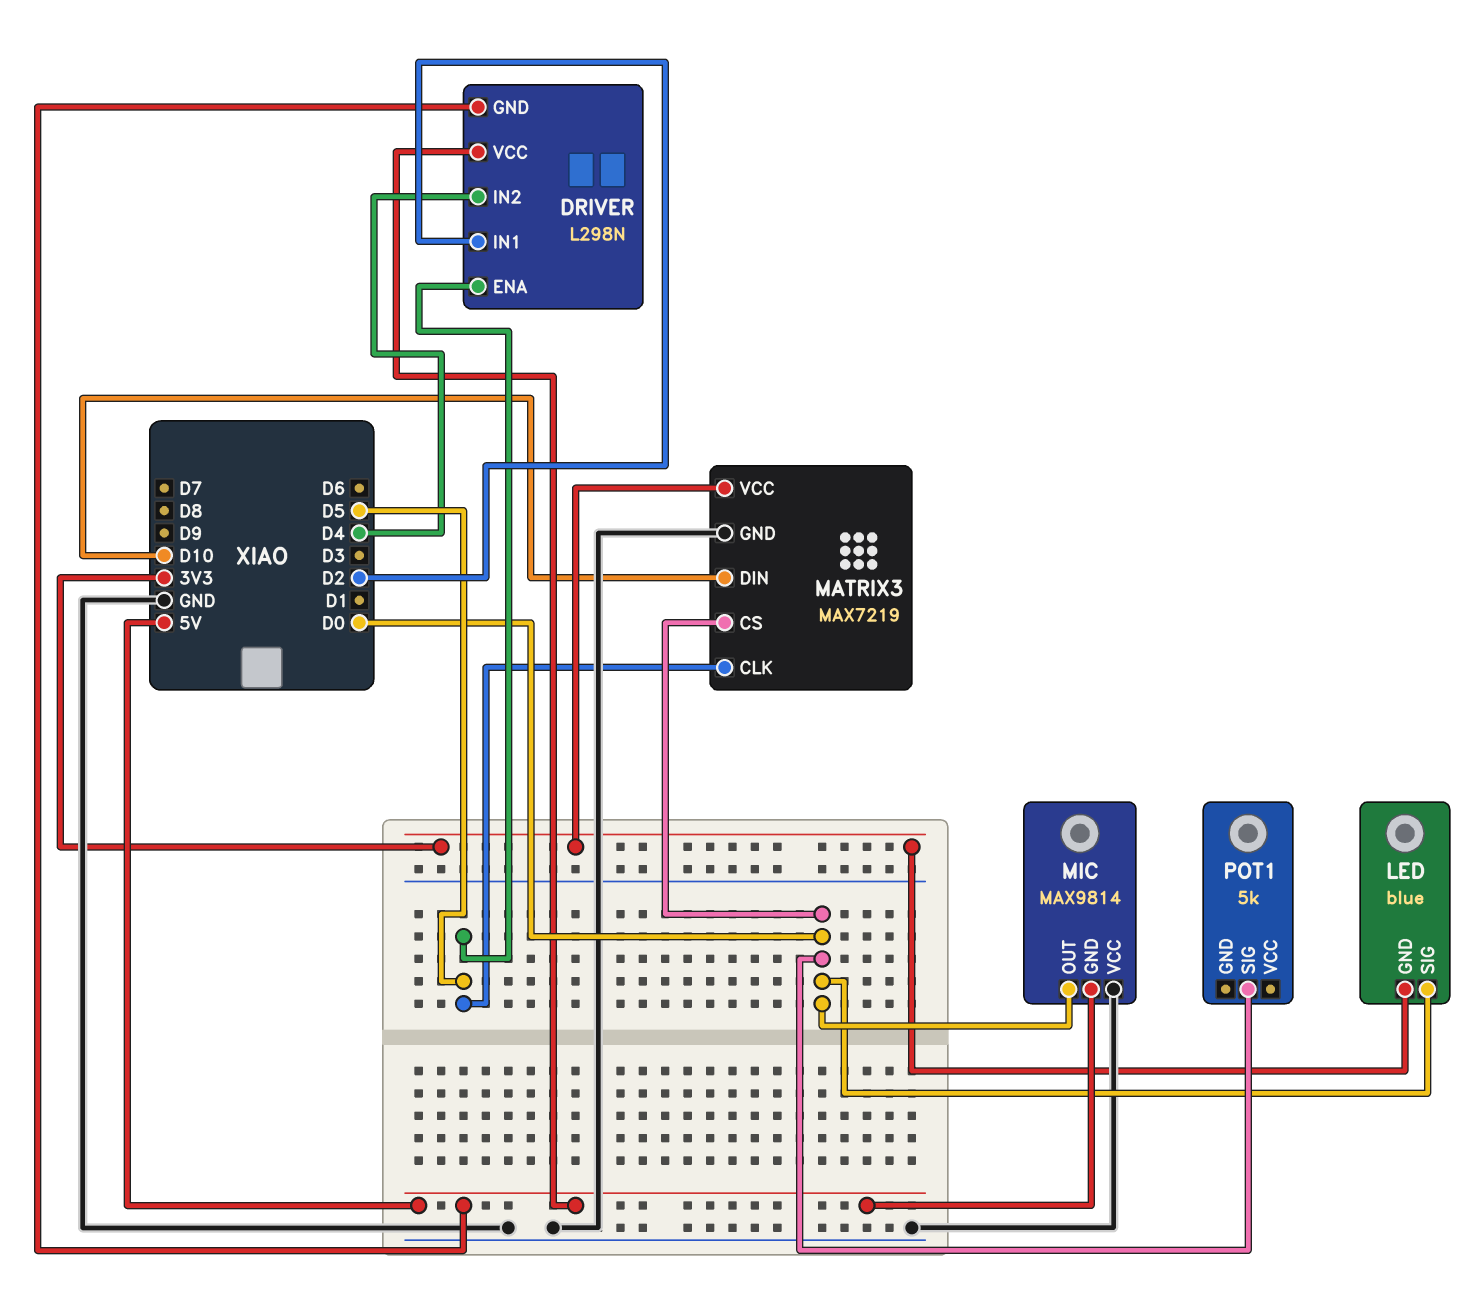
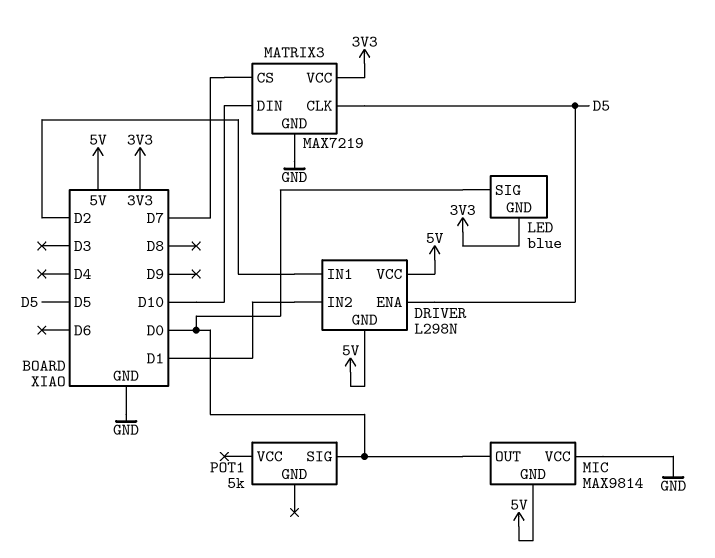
DRIVER pin IN2: D4 -> D1
MATRIX3 pin CS: D0 -> D7

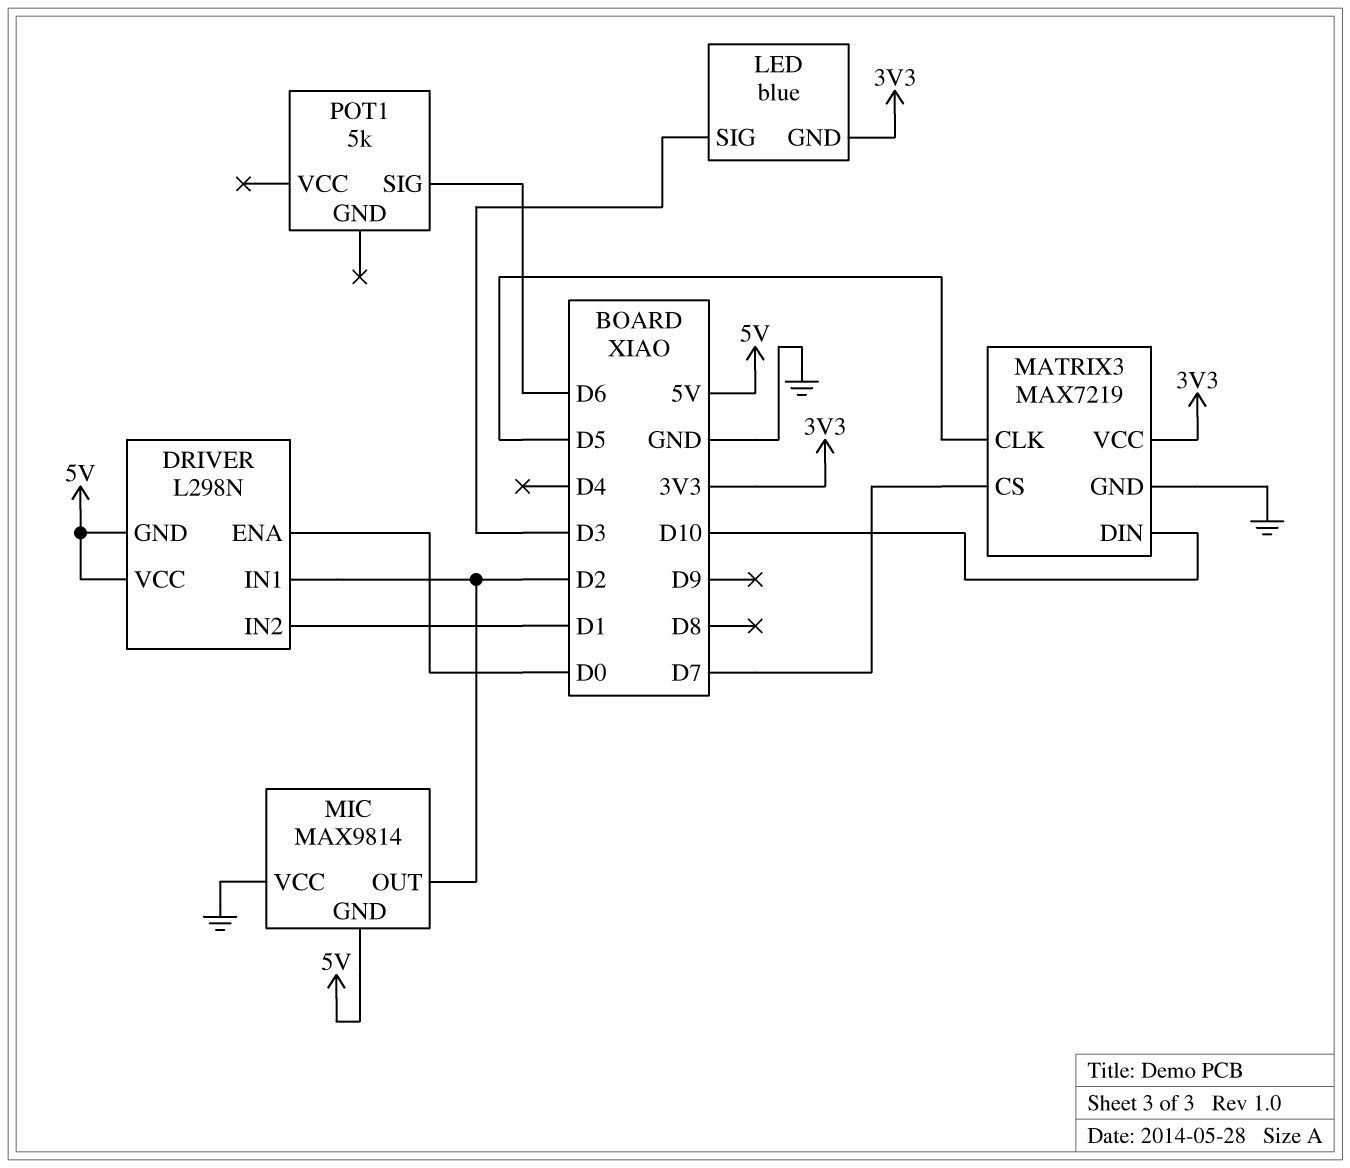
DRIVER pin ENA: D5 -> D0
LED pin SIG: D0 -> D3
MIC pin OUT: D0 -> D2
POT1 pin SIG: D0 -> D6

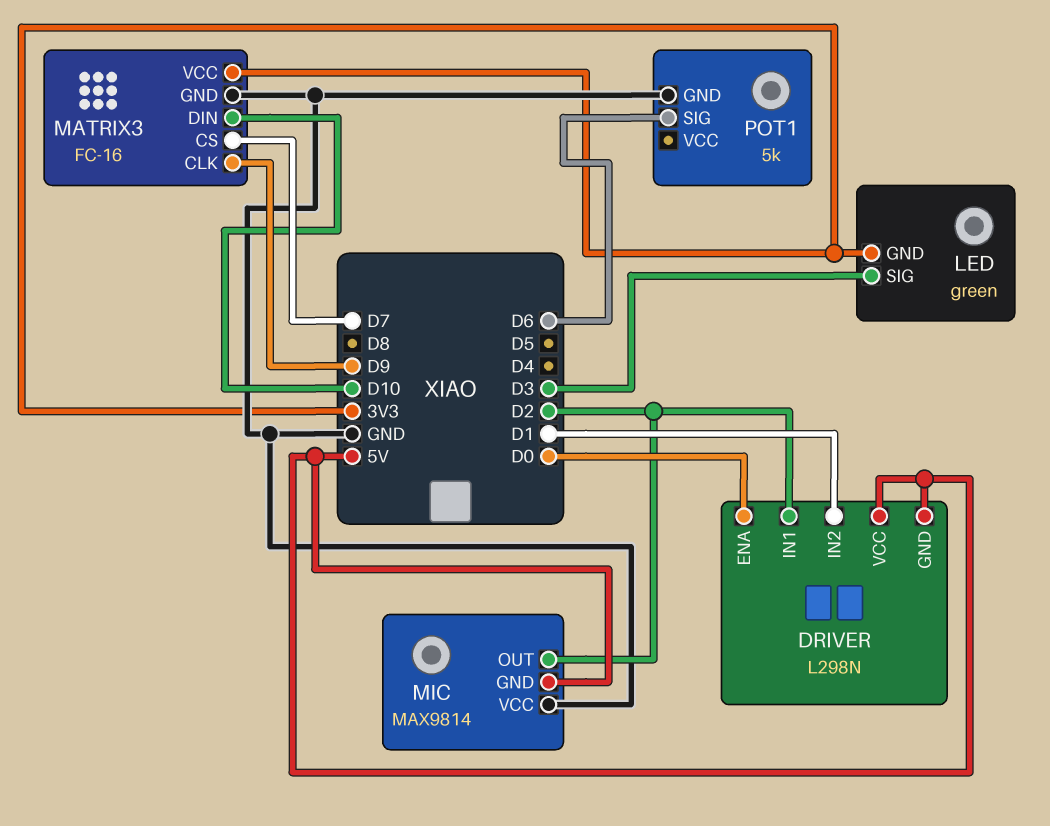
LED: blue -> green
MATRIX3: MAX7219 -> FC-16
MATRIX3 pin CLK: D5 -> D9
POT1 pin GND: none -> GND

